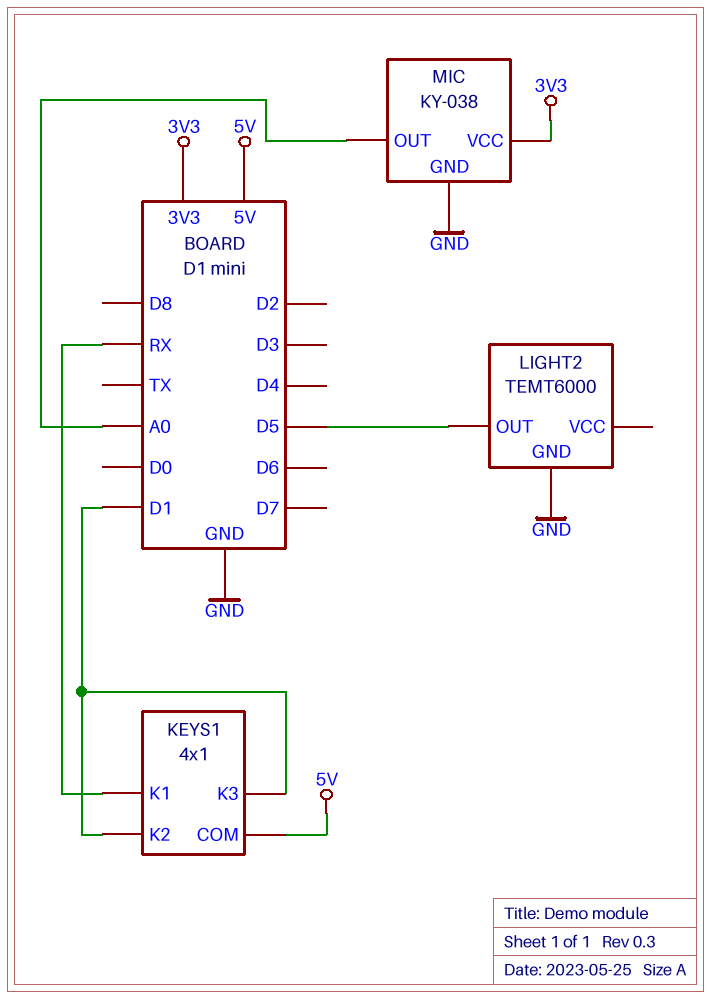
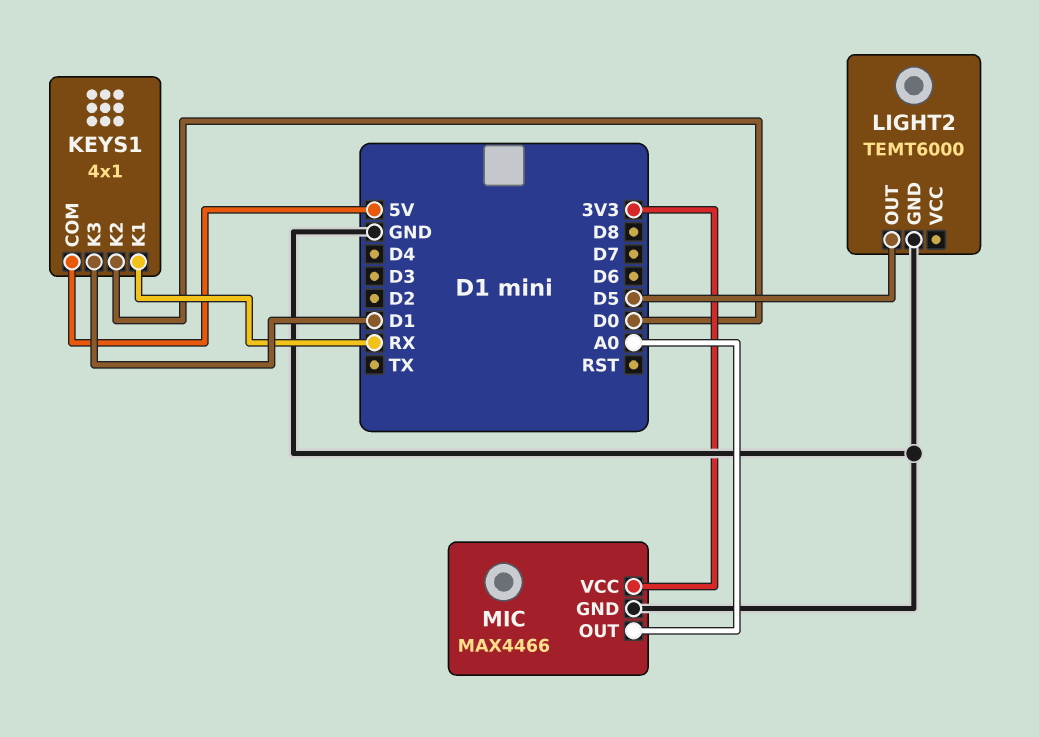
KEYS1 pin K2: D1 -> D0
MIC: KY-038 -> MAX4466

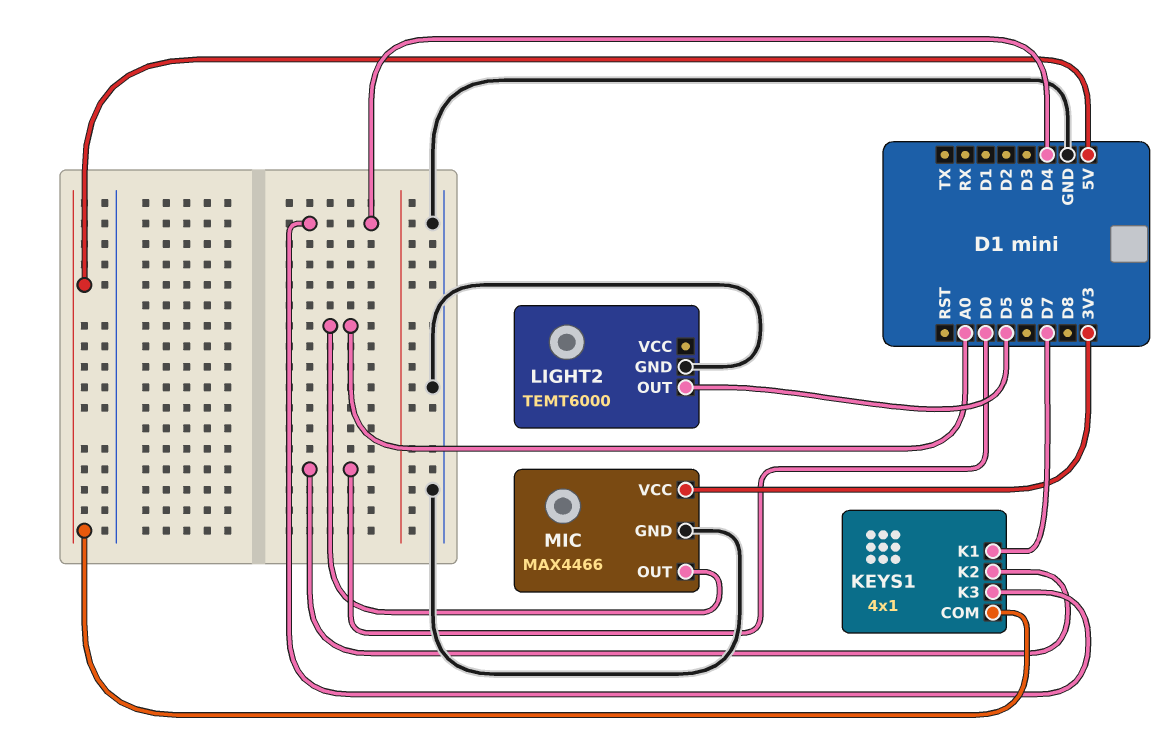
KEYS1 pin K1: RX -> D7
KEYS1 pin K3: D1 -> D4

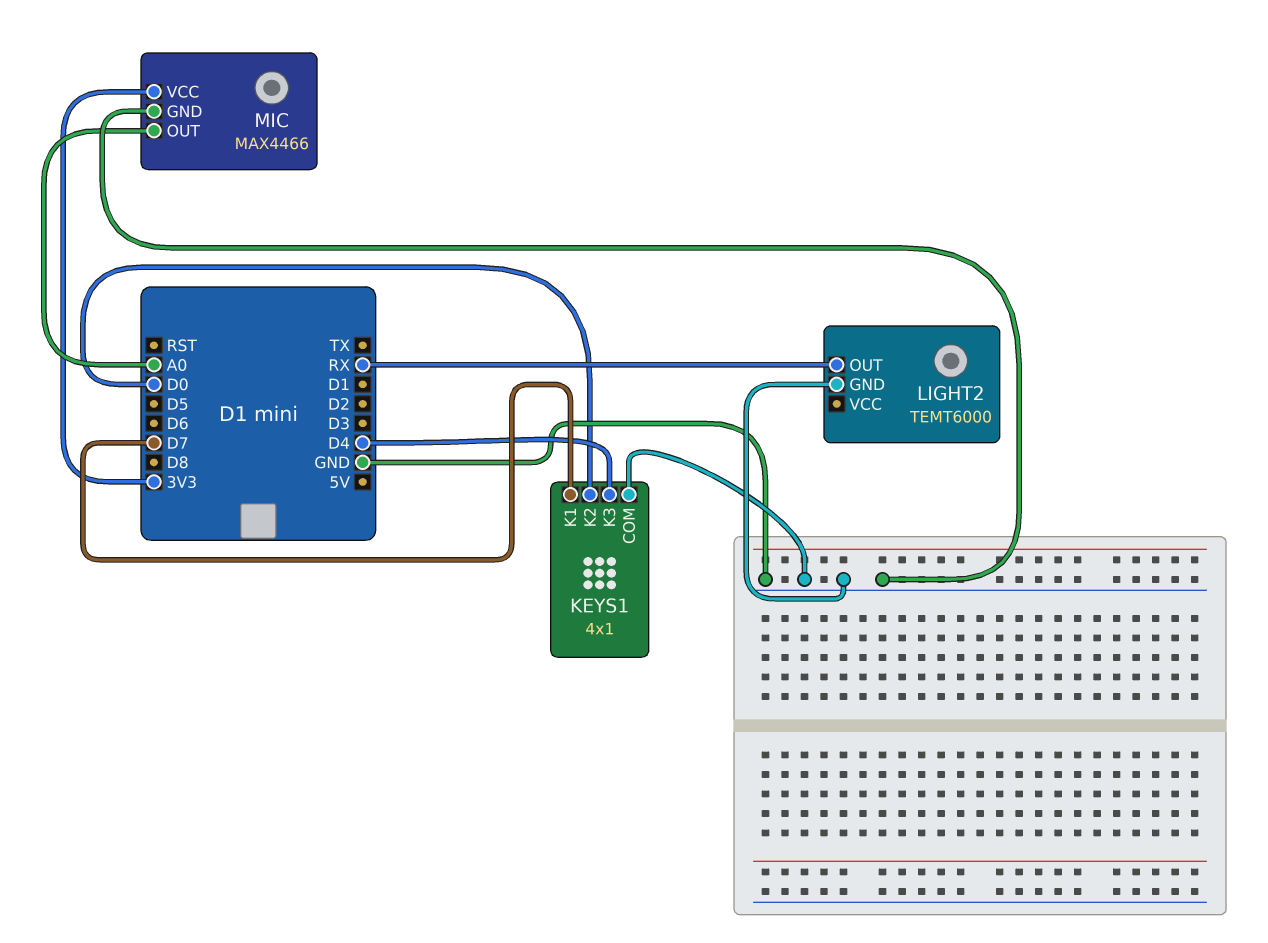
KEYS1 pin COM: 5V -> GND
LIGHT2 pin OUT: D5 -> RX

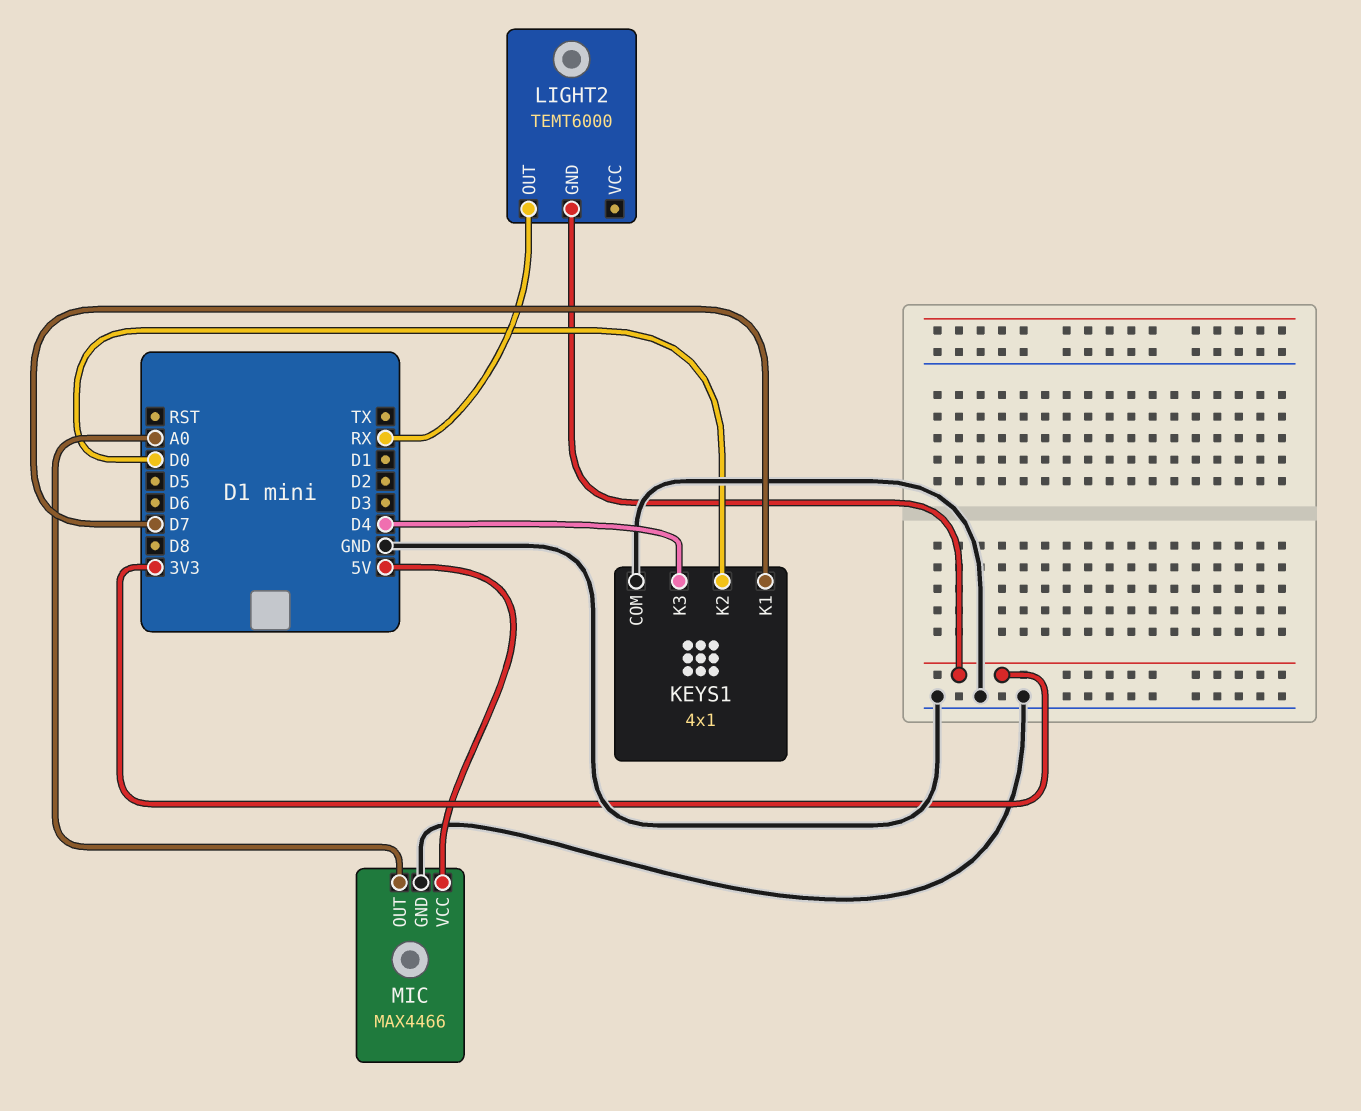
LIGHT2 pin GND: GND -> 3V3
MIC pin VCC: 3V3 -> 5V

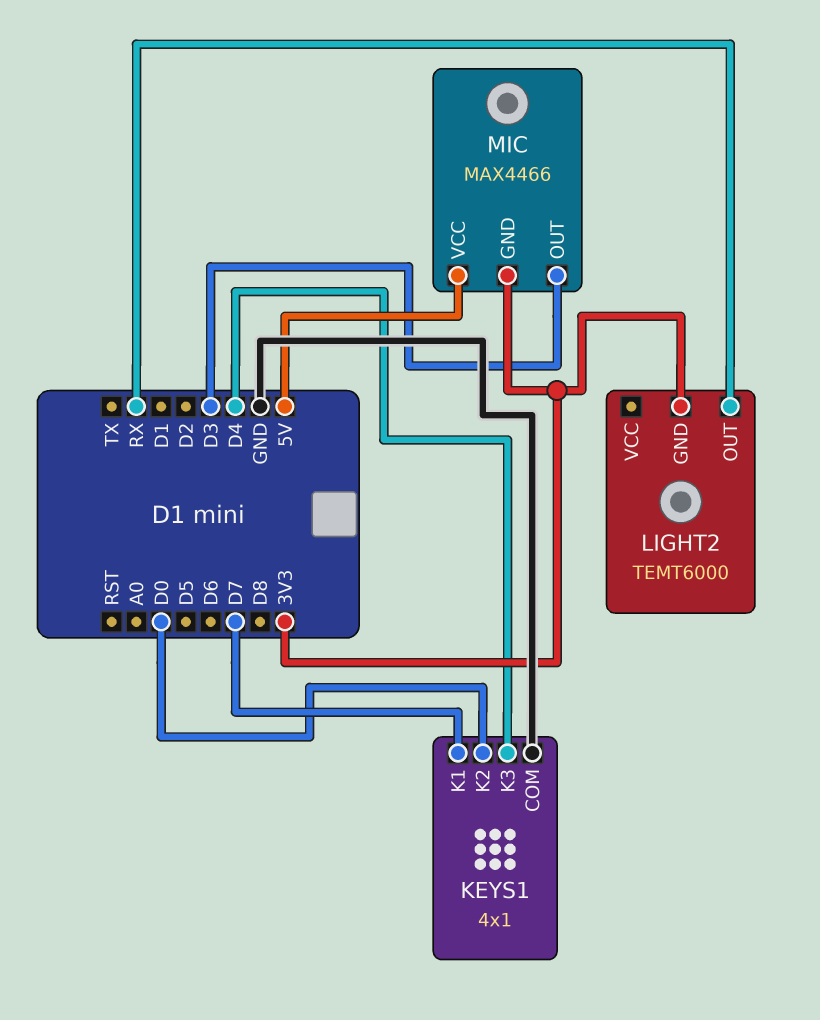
MIC pin GND: GND -> 3V3
MIC pin OUT: A0 -> D3

